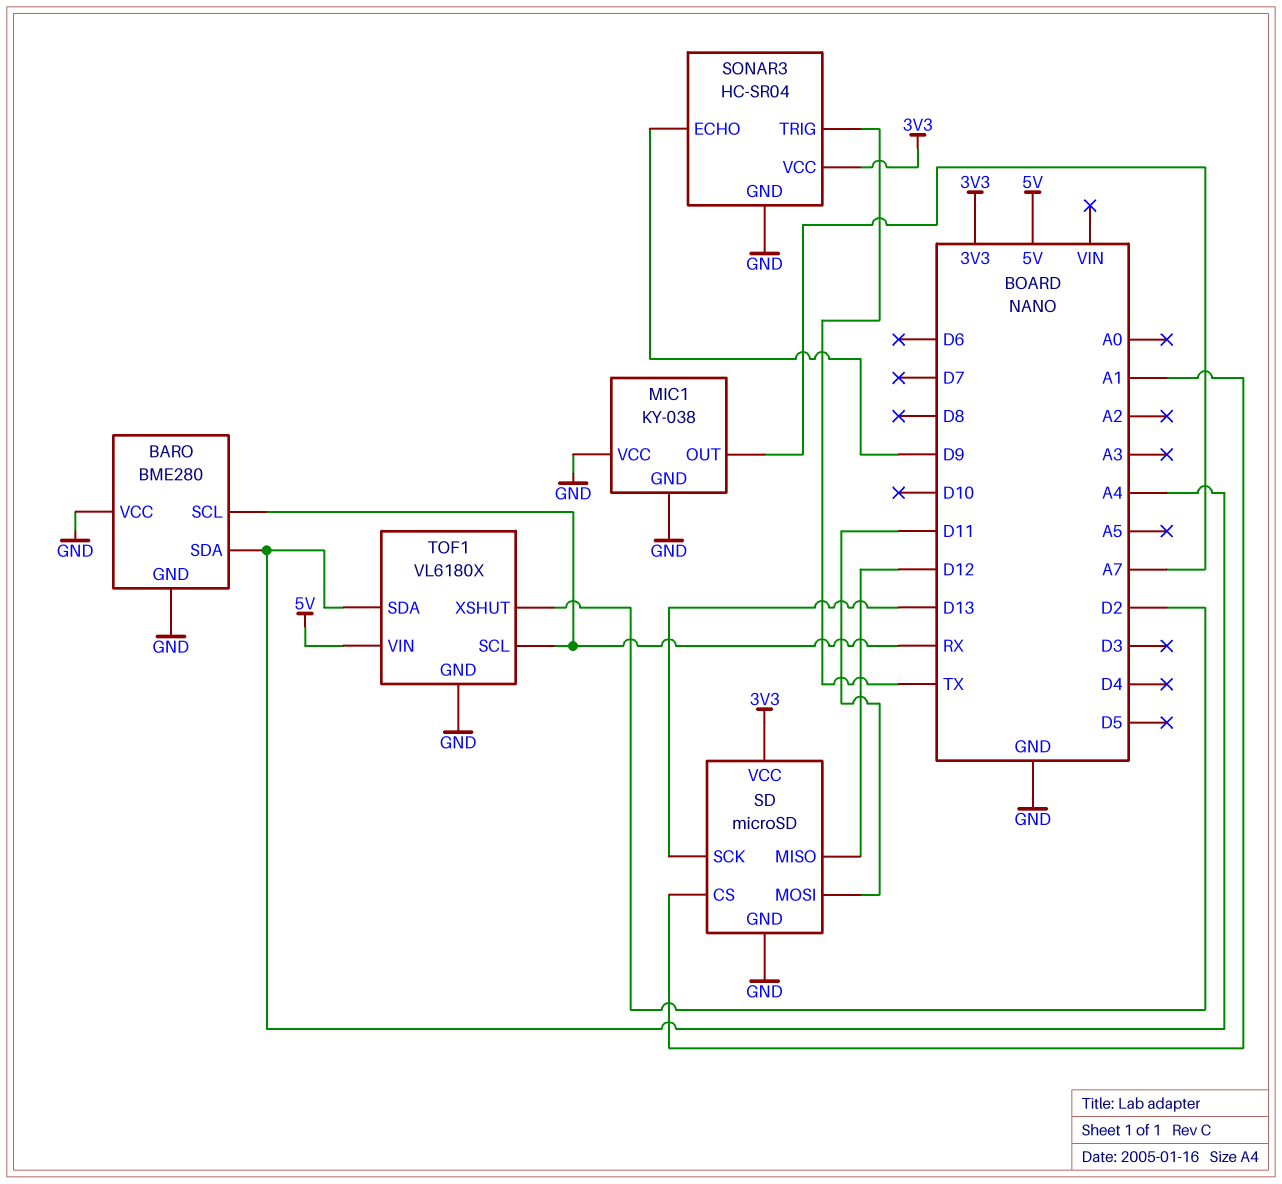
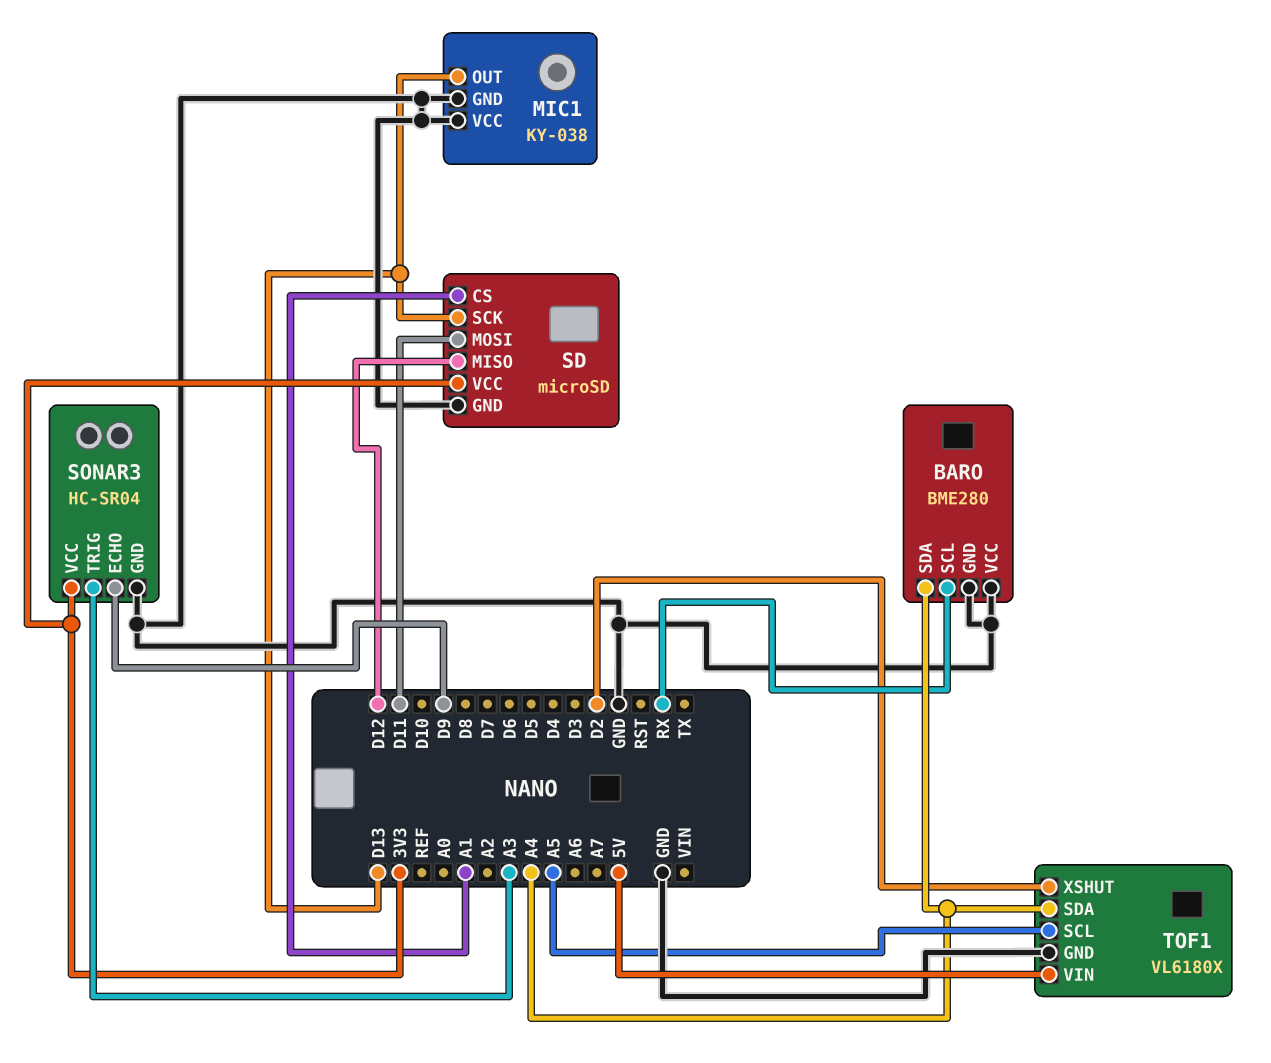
MIC1 pin OUT: A7 -> D13
SONAR3 pin TRIG: TX -> A3
TOF1 pin SCL: RX -> A5

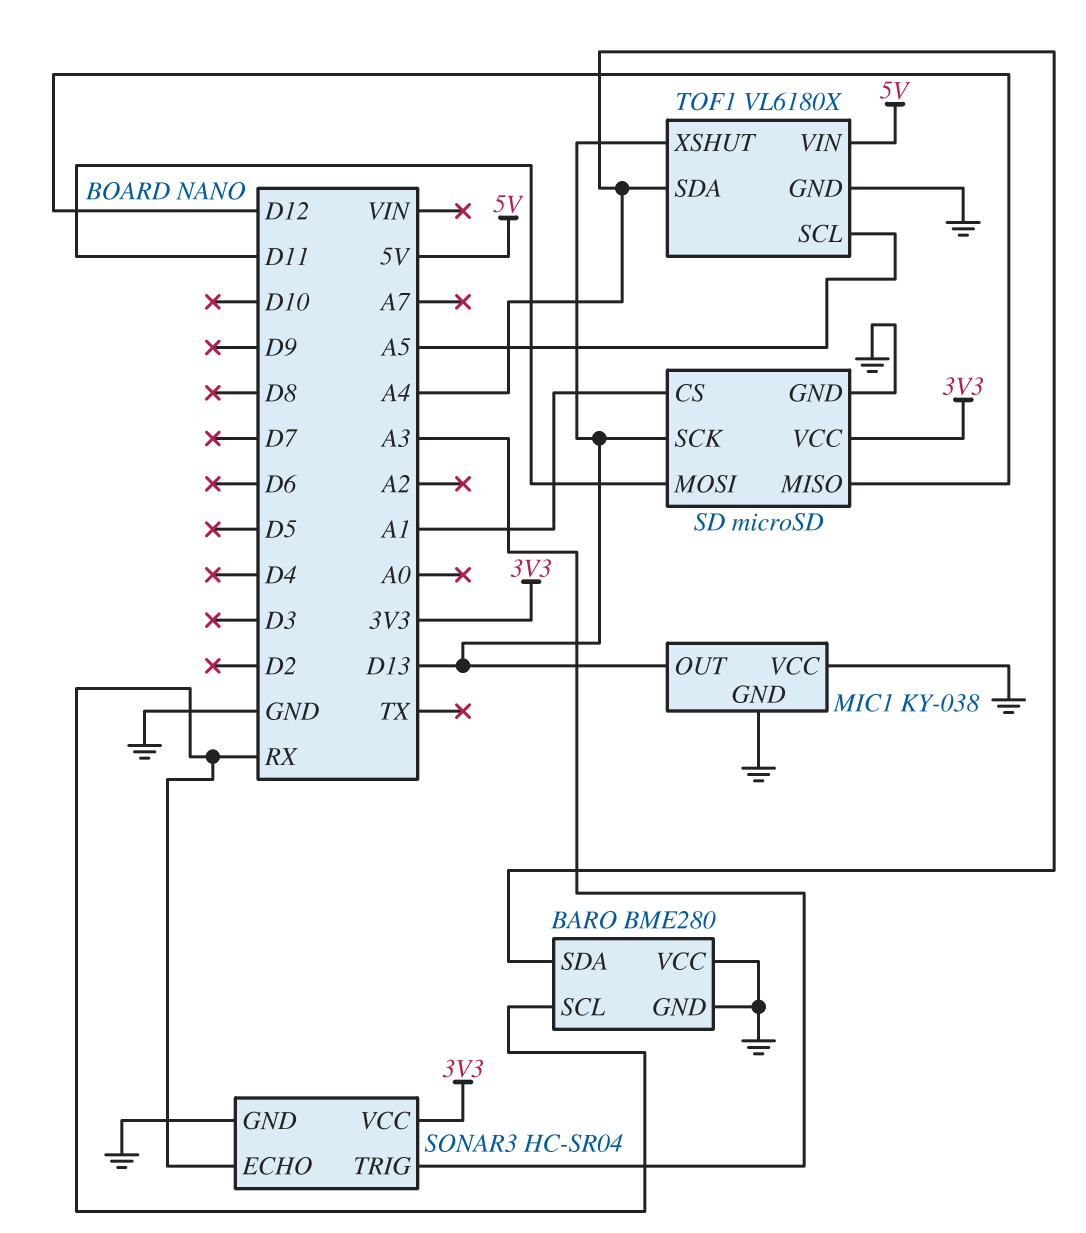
SONAR3 pin ECHO: D9 -> RX
TOF1 pin XSHUT: D2 -> D13

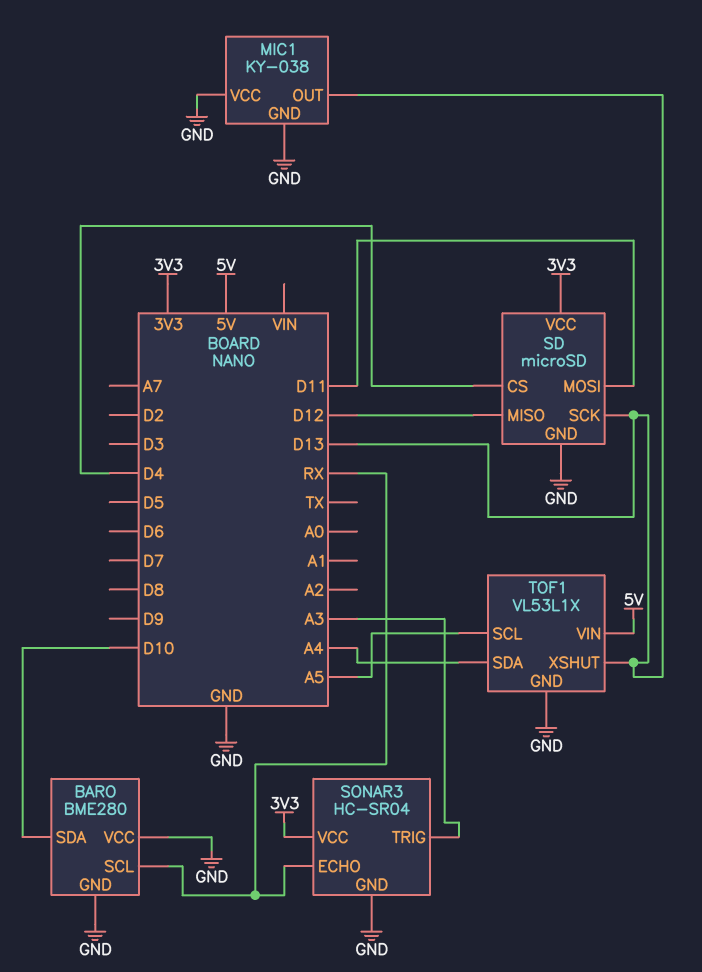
BARO pin SDA: A4 -> D10
SD pin CS: A1 -> D4
TOF1: VL6180X -> VL53L1X

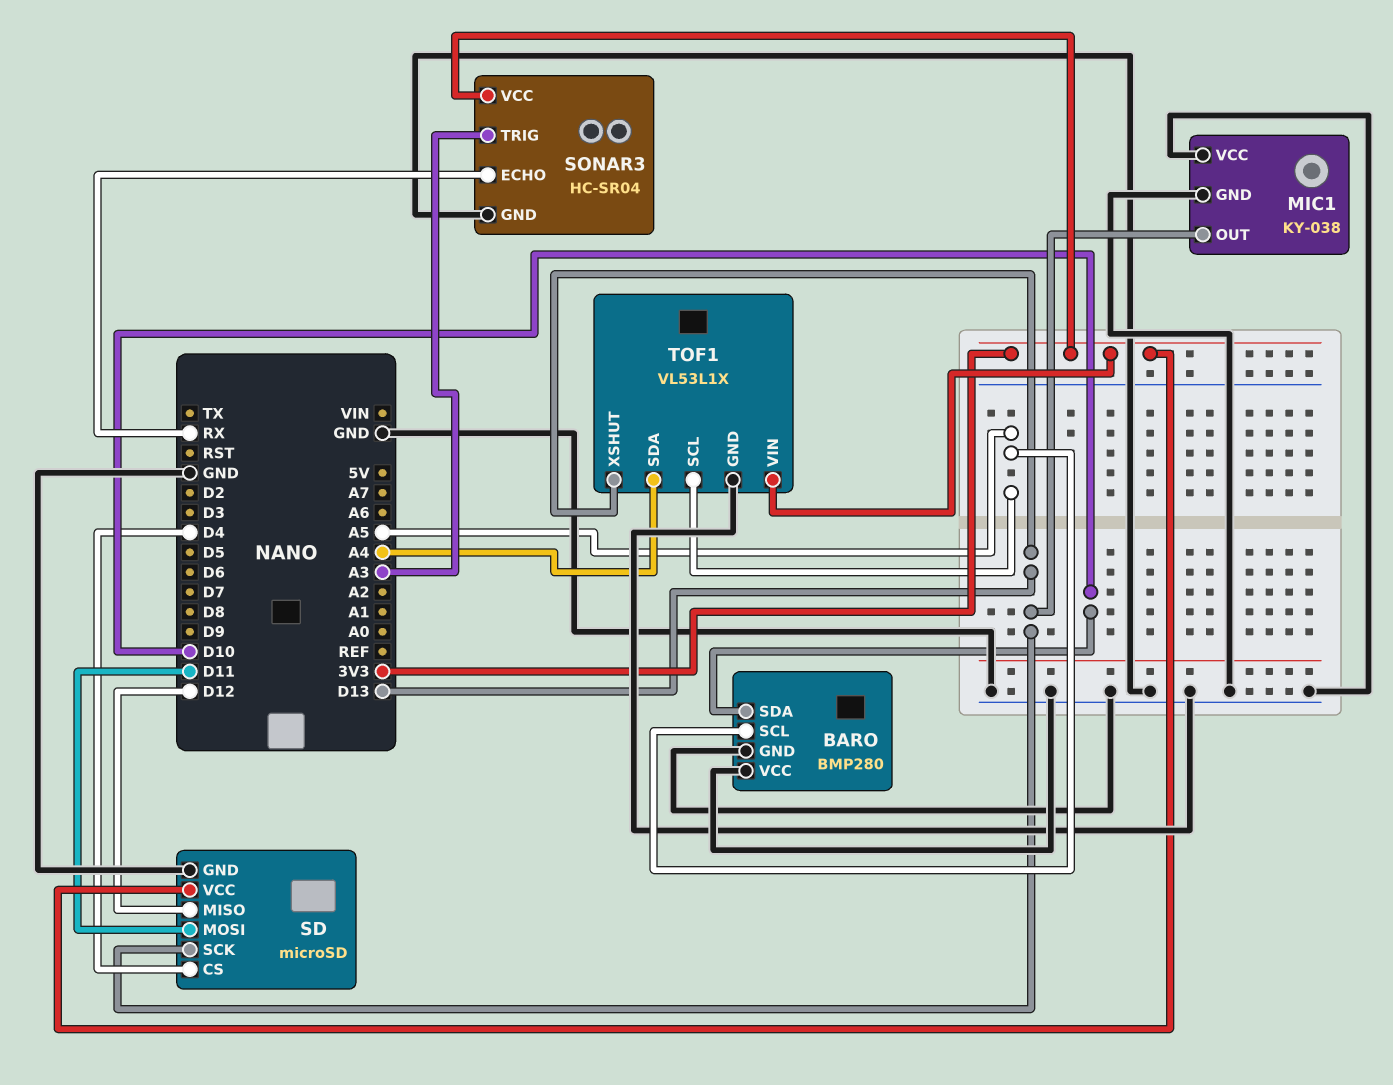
BARO: BME280 -> BMP280
BARO pin SCL: RX -> A5
TOF1 pin VIN: 5V -> 3V3

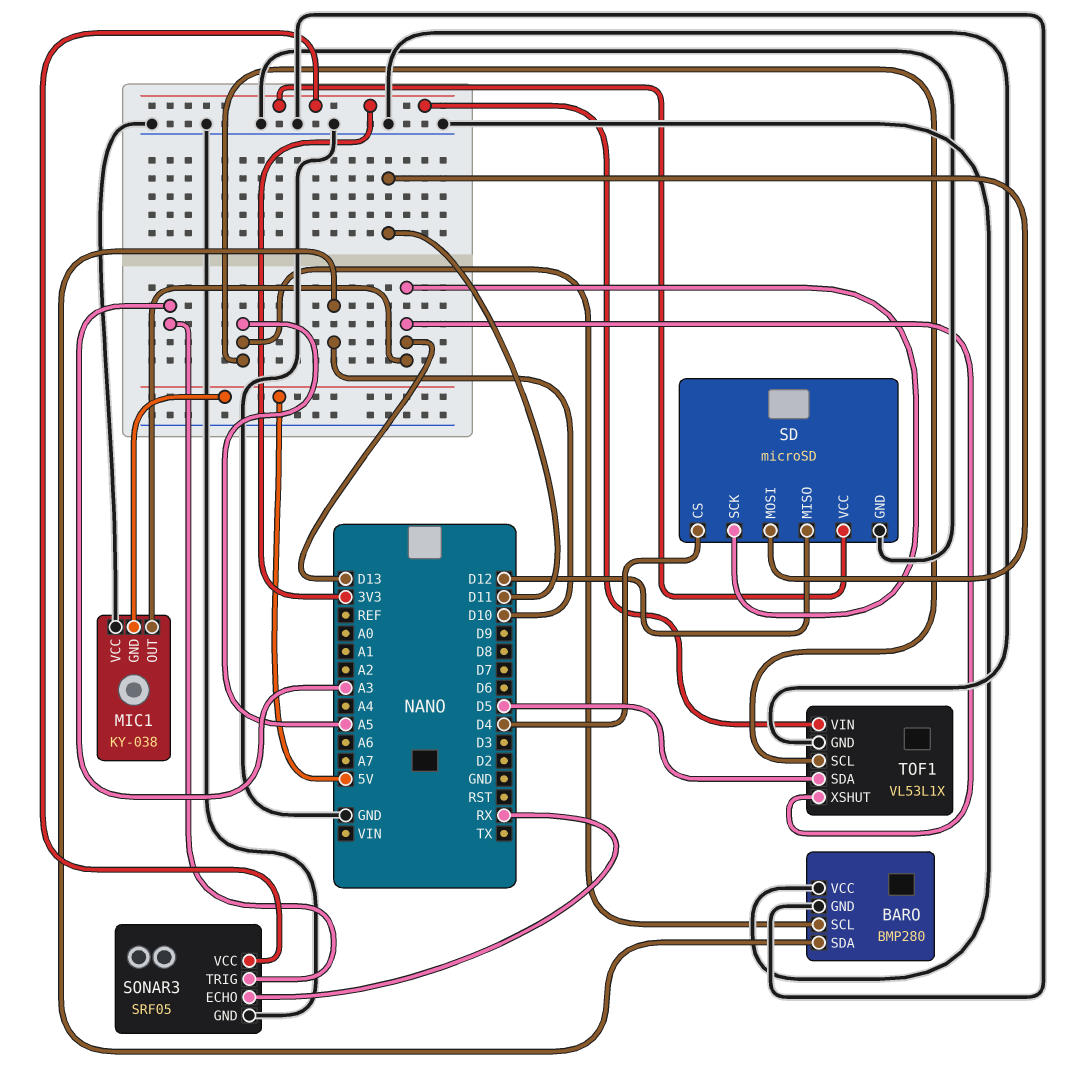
MIC1 pin GND: GND -> 5V
SONAR3: HC-SR04 -> SRF05
TOF1 pin SDA: A4 -> D5

